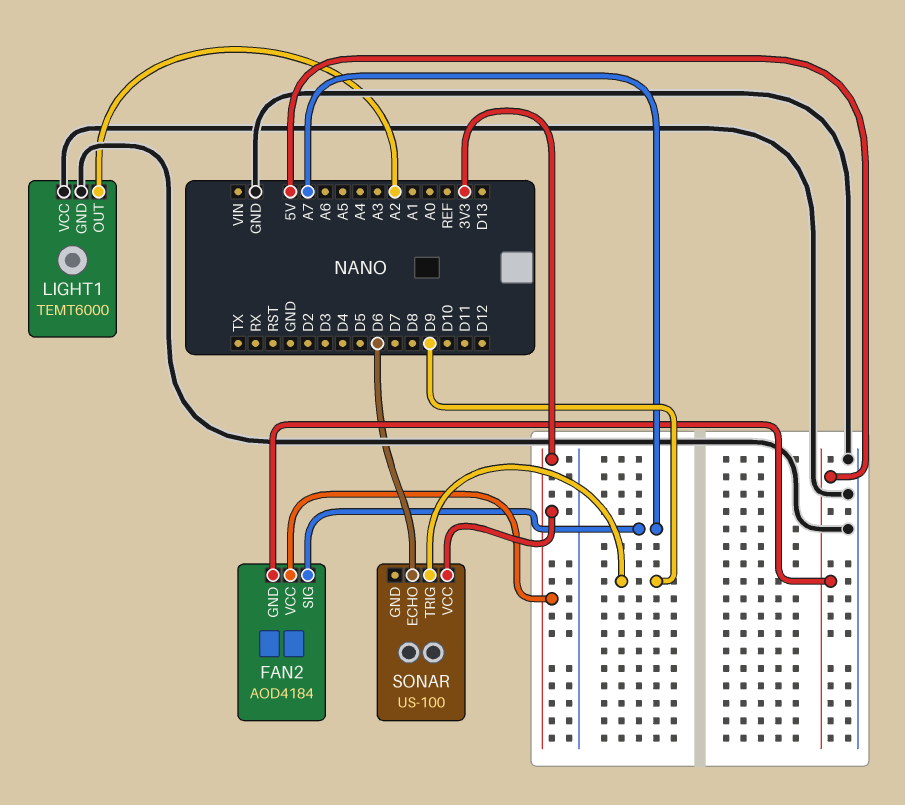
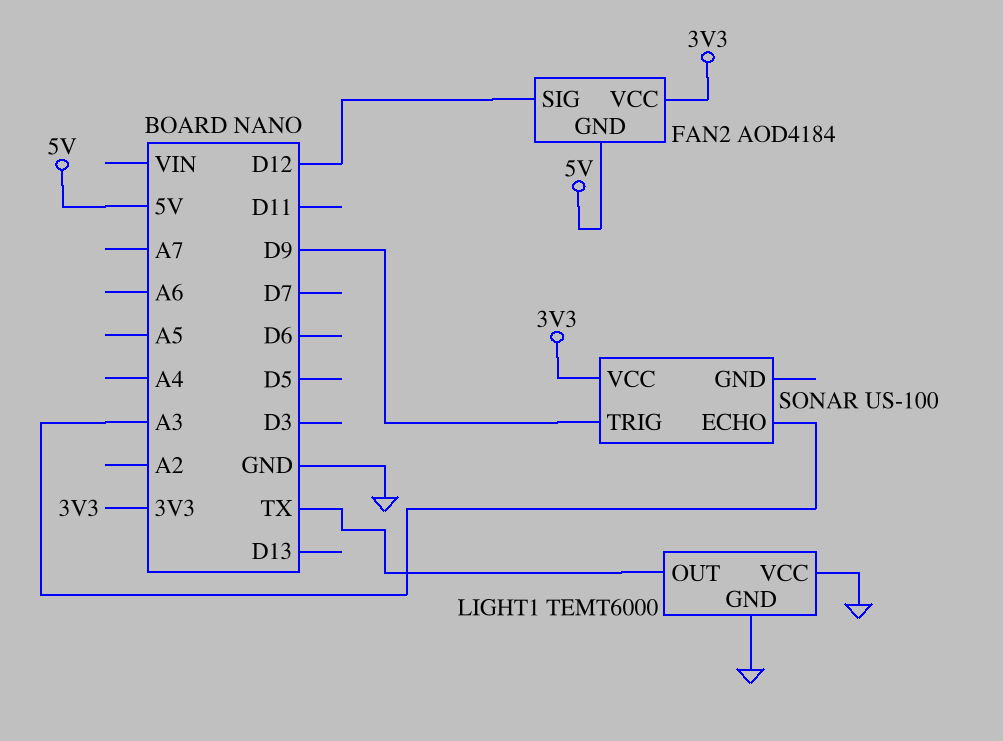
FAN2 pin SIG: A7 -> D12
LIGHT1 pin OUT: A2 -> TX
SONAR pin ECHO: D6 -> A3

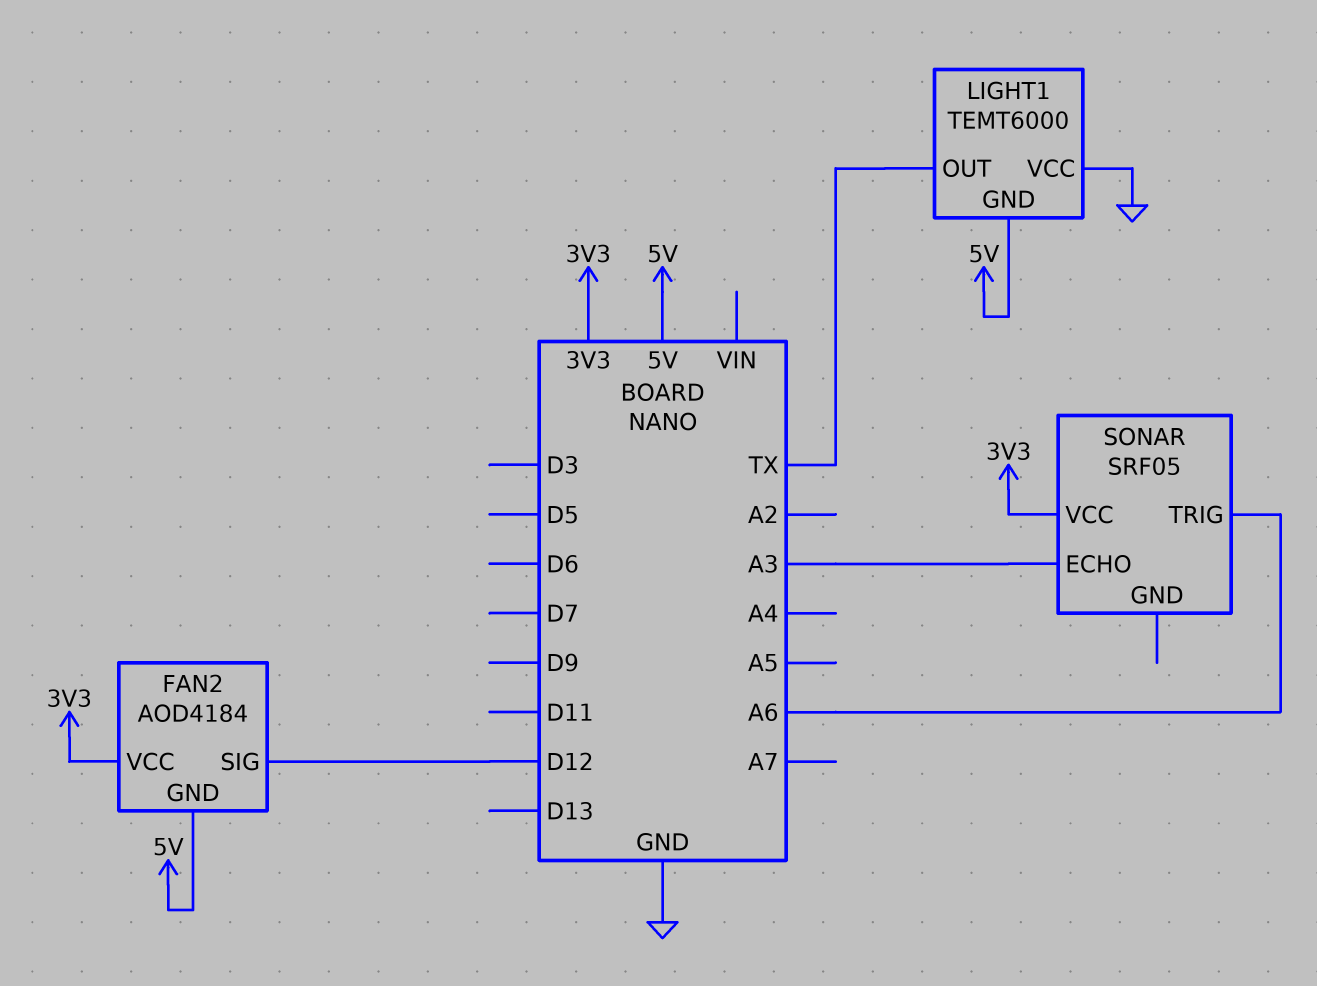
LIGHT1 pin GND: GND -> 5V
SONAR: US-100 -> SRF05
SONAR pin TRIG: D9 -> A6

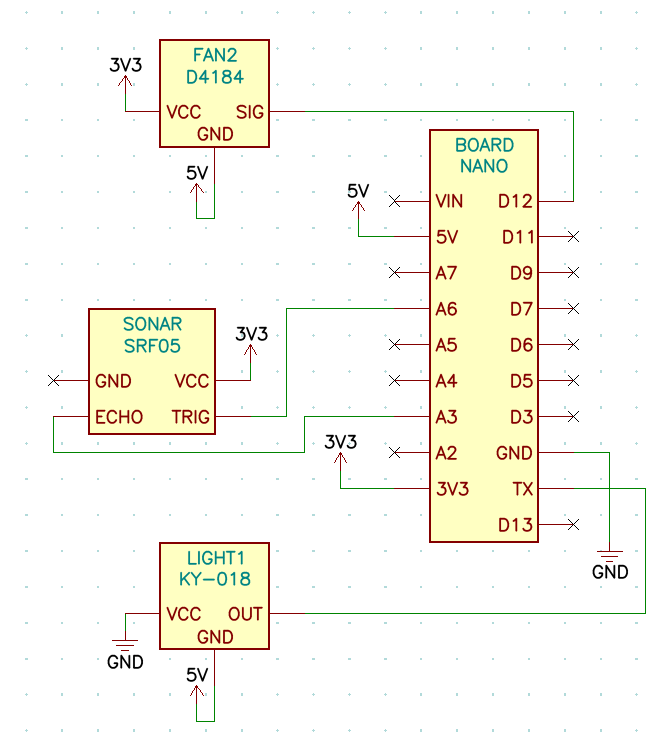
FAN2: AOD4184 -> D4184
LIGHT1: TEMT6000 -> KY-018

